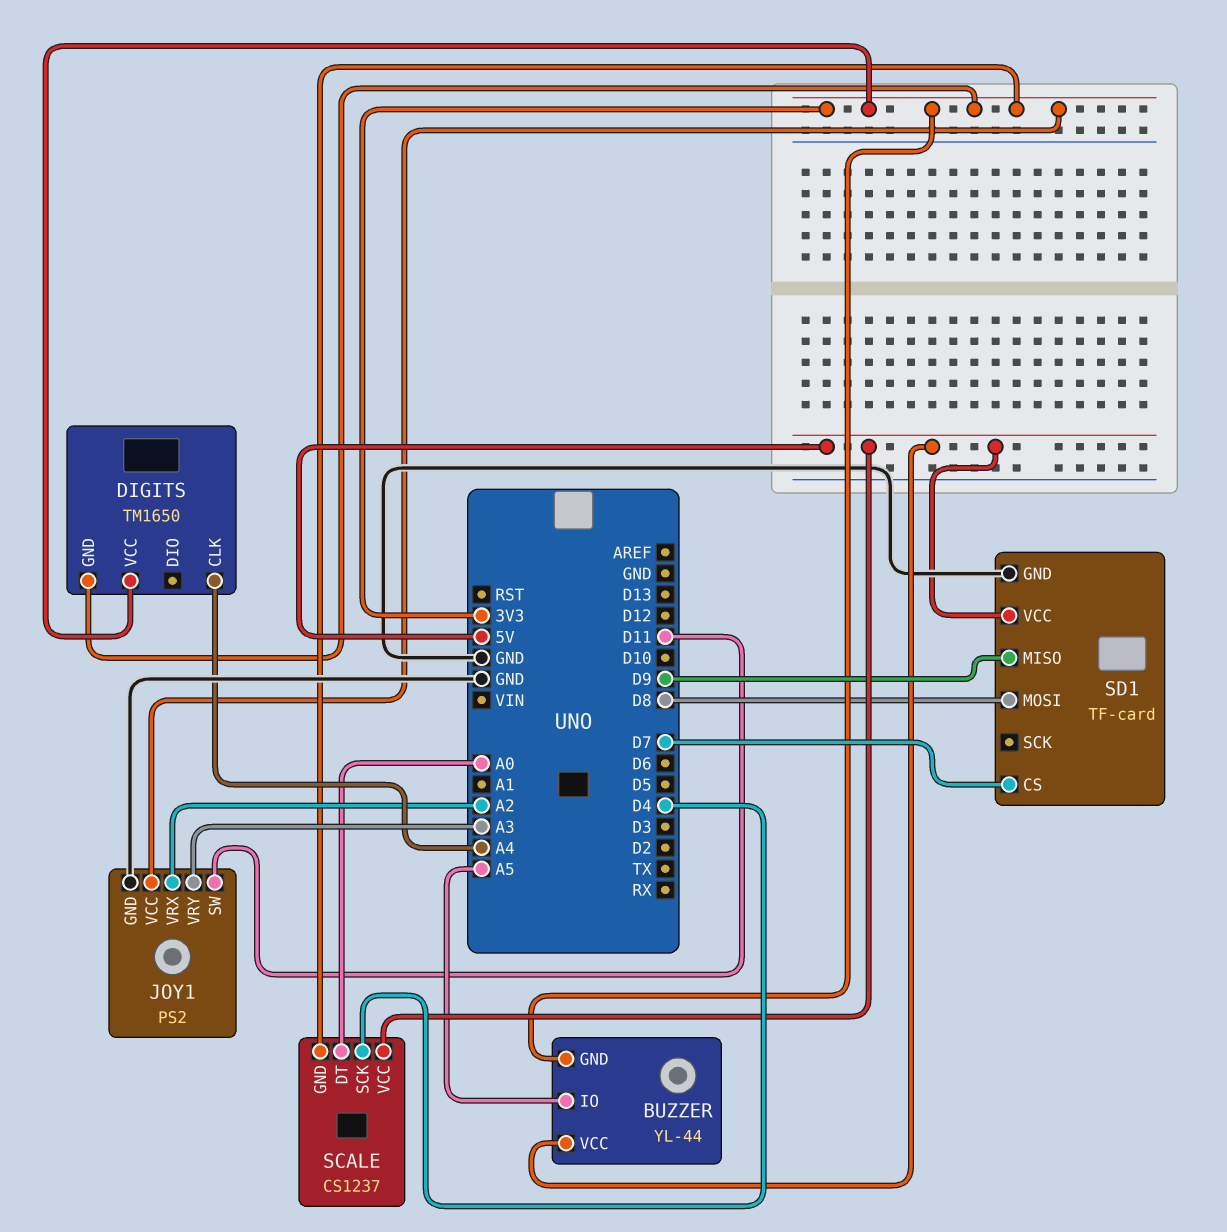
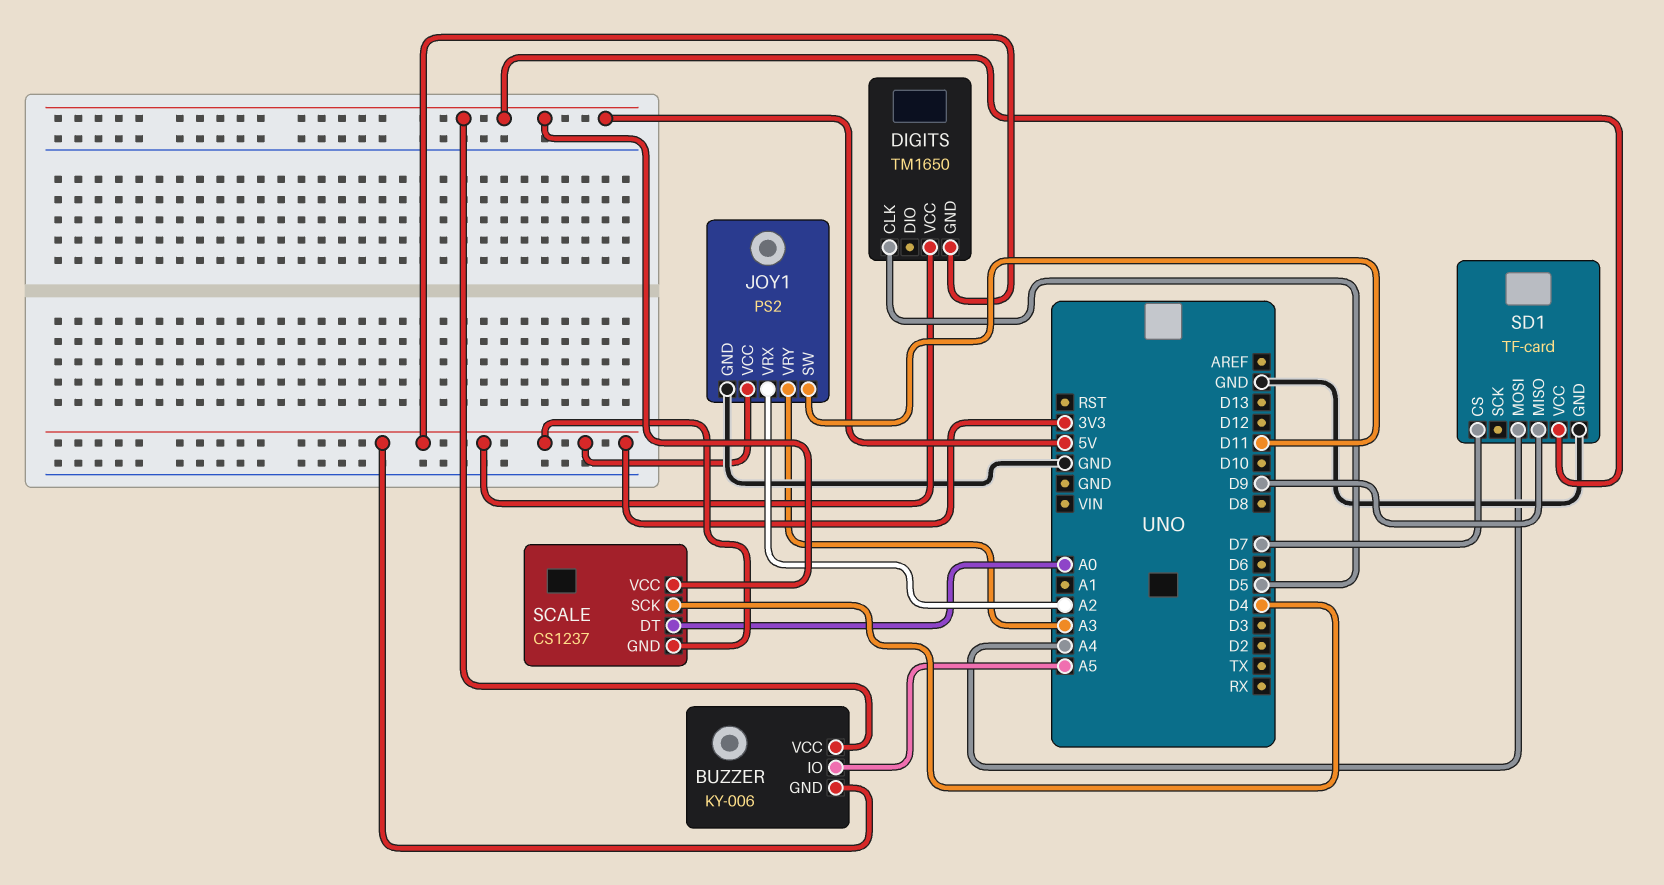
BUZZER: YL-44 -> KY-006
DIGITS pin CLK: A4 -> D5
SD1 pin MOSI: D8 -> A4

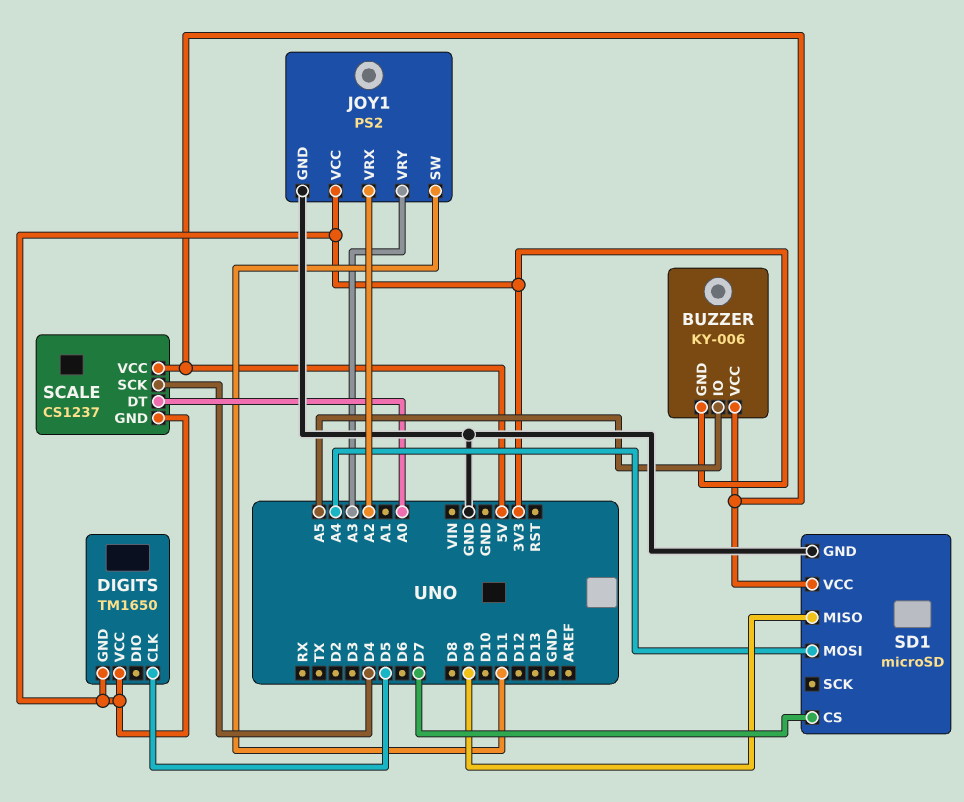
SD1: TF-card -> microSD

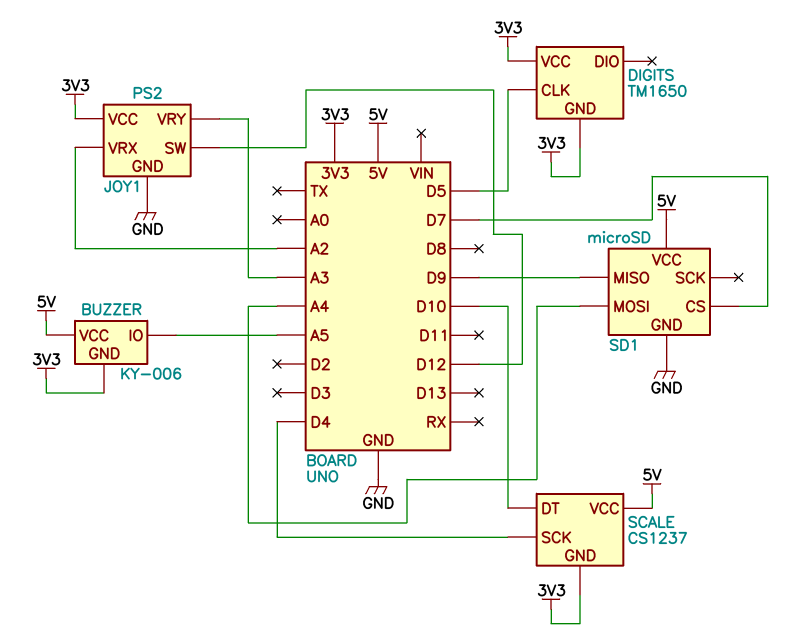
JOY1 pin SW: D11 -> D12
SCALE pin DT: A0 -> D10

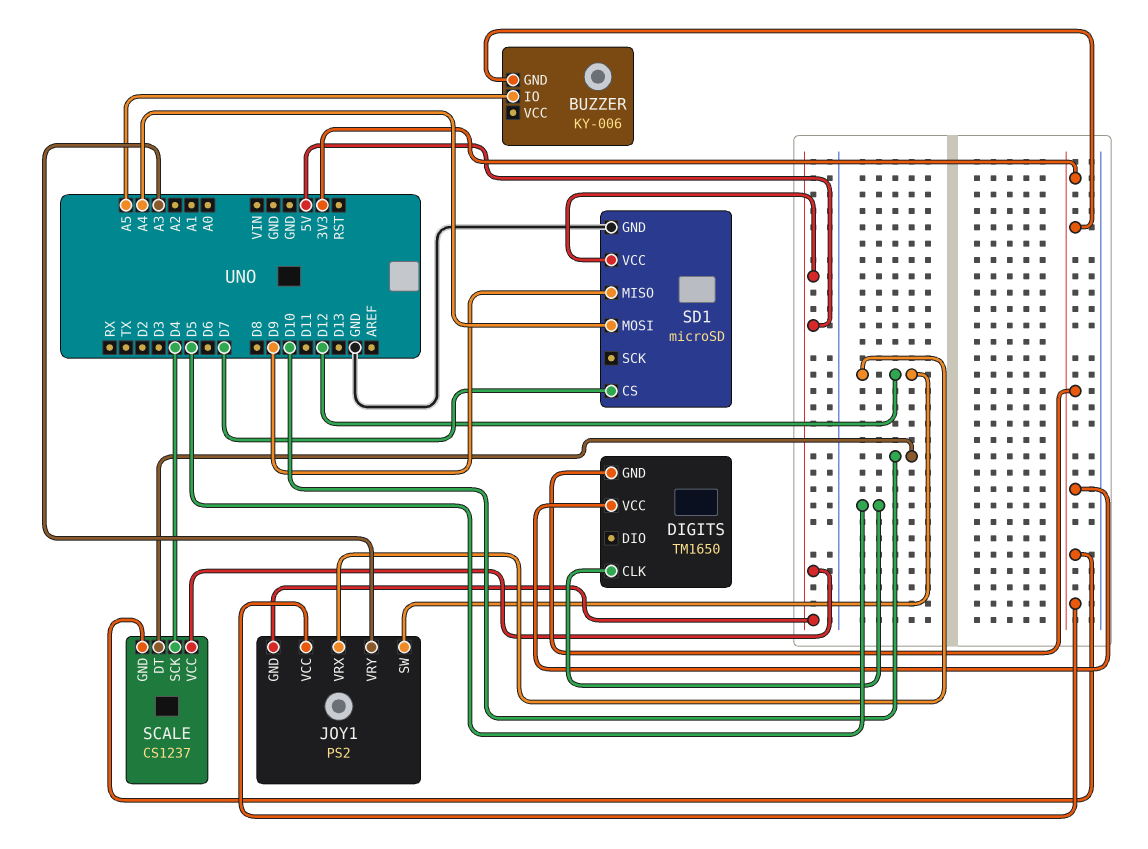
BUZZER pin VCC: 5V -> none
JOY1 pin GND: GND -> 5V
JOY1 pin VRX: A2 -> D12

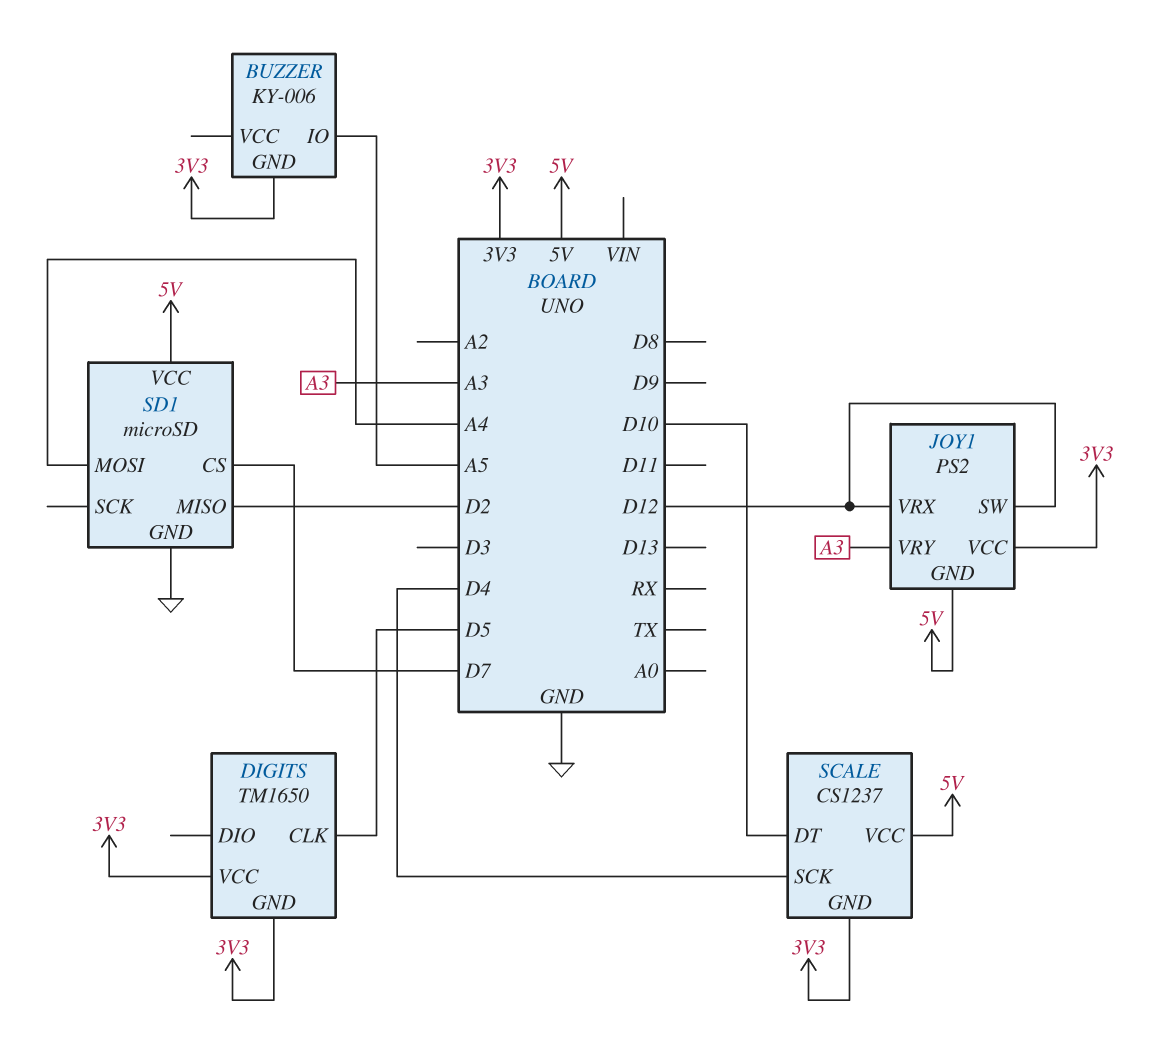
SD1 pin MISO: D9 -> D2

